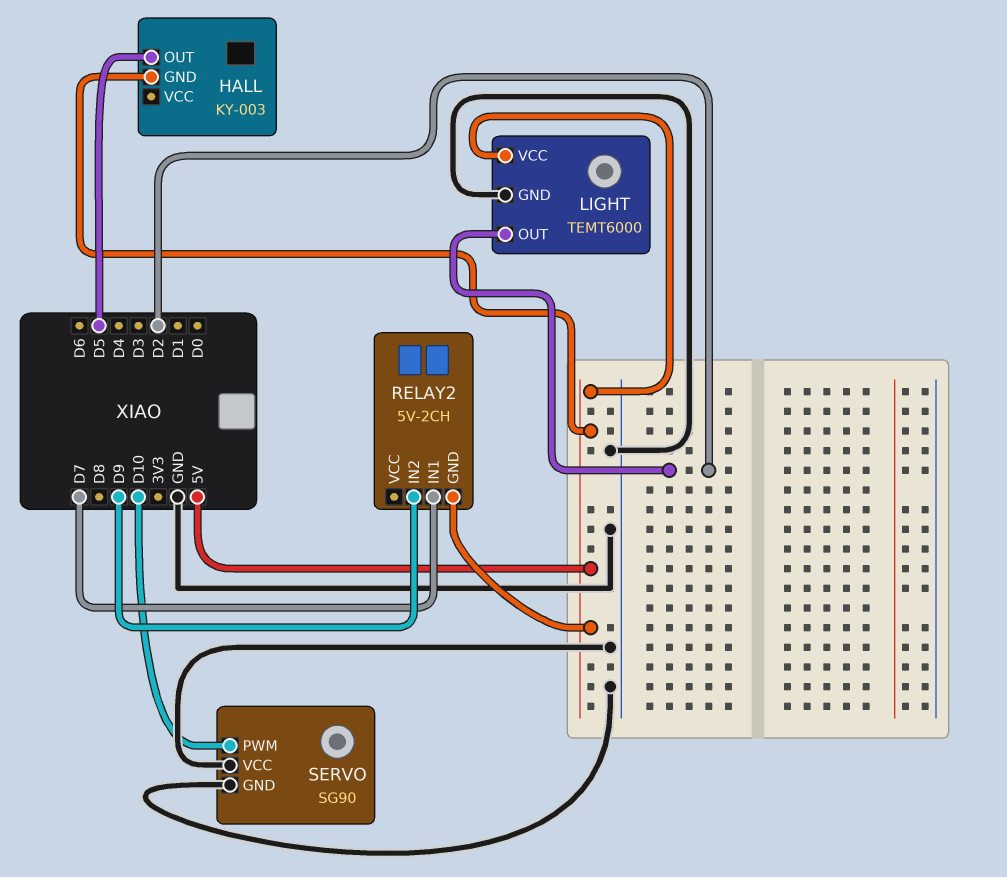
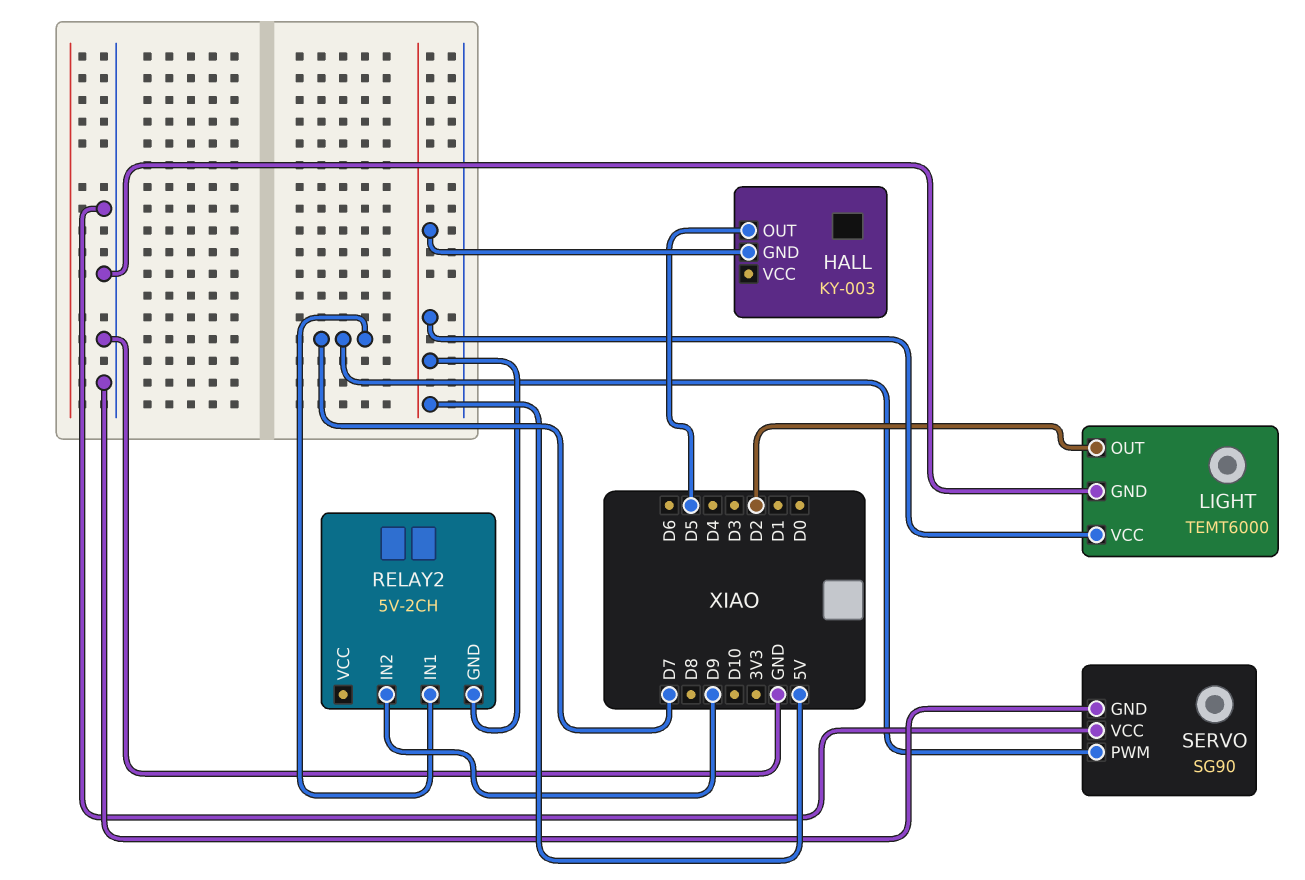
SERVO pin PWM: D10 -> D7

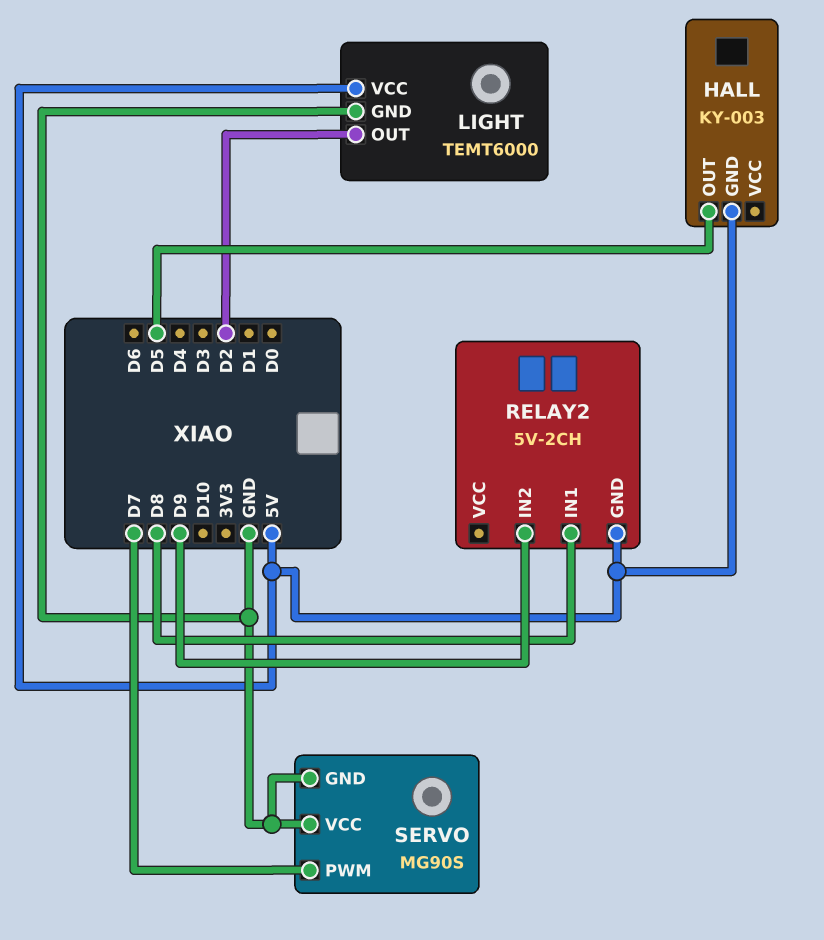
RELAY2 pin IN1: D7 -> D8
SERVO: SG90 -> MG90S

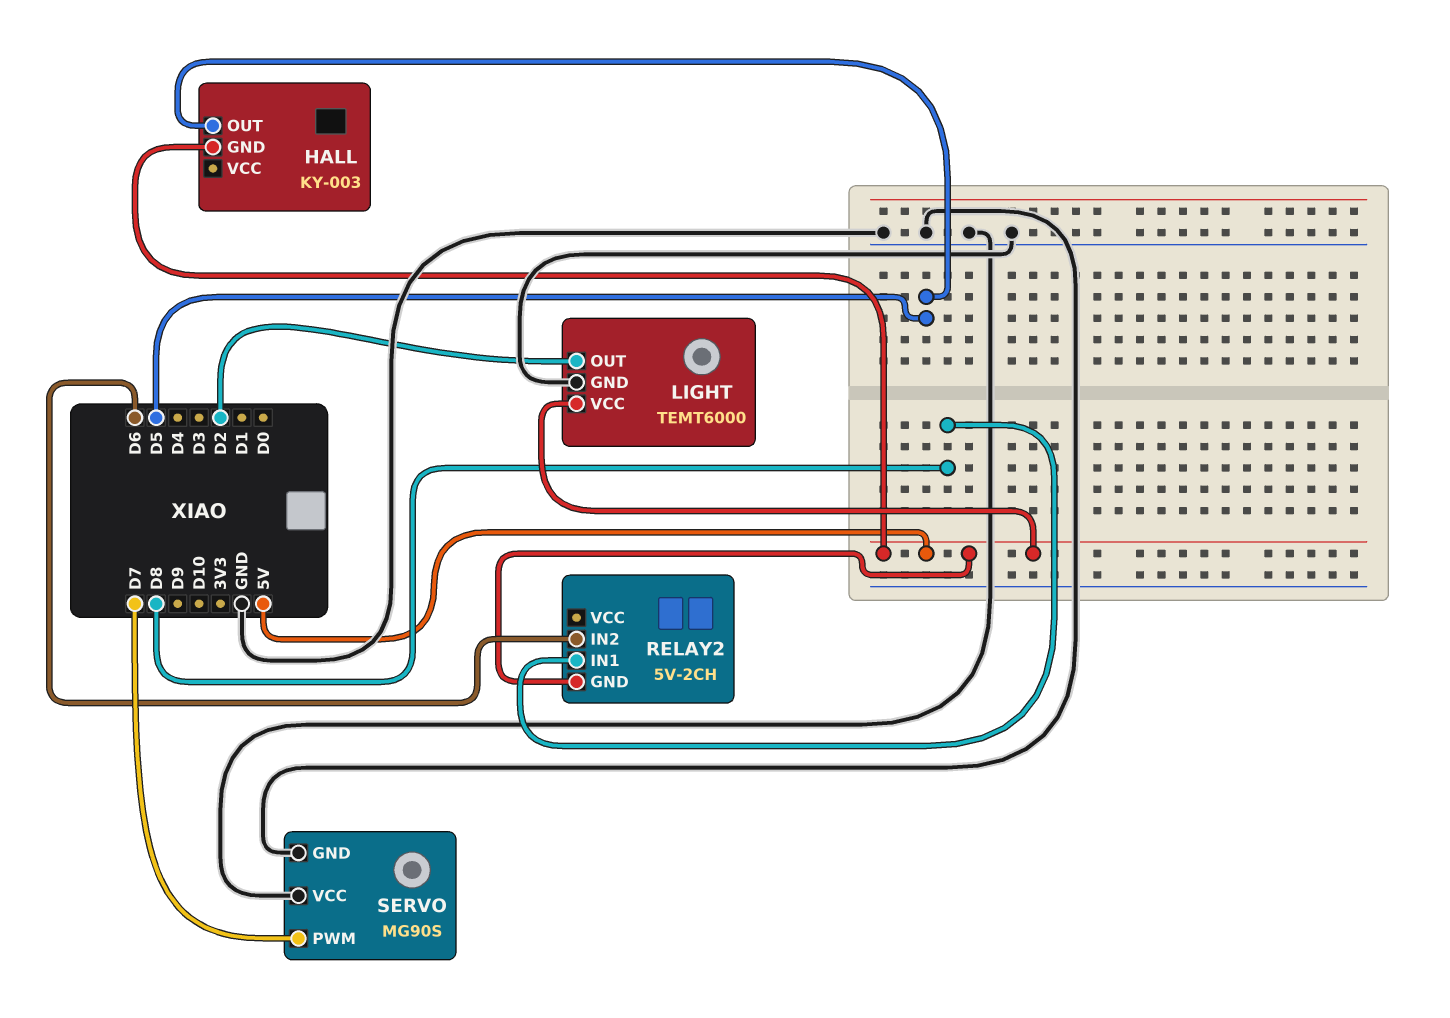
RELAY2 pin IN2: D9 -> D6

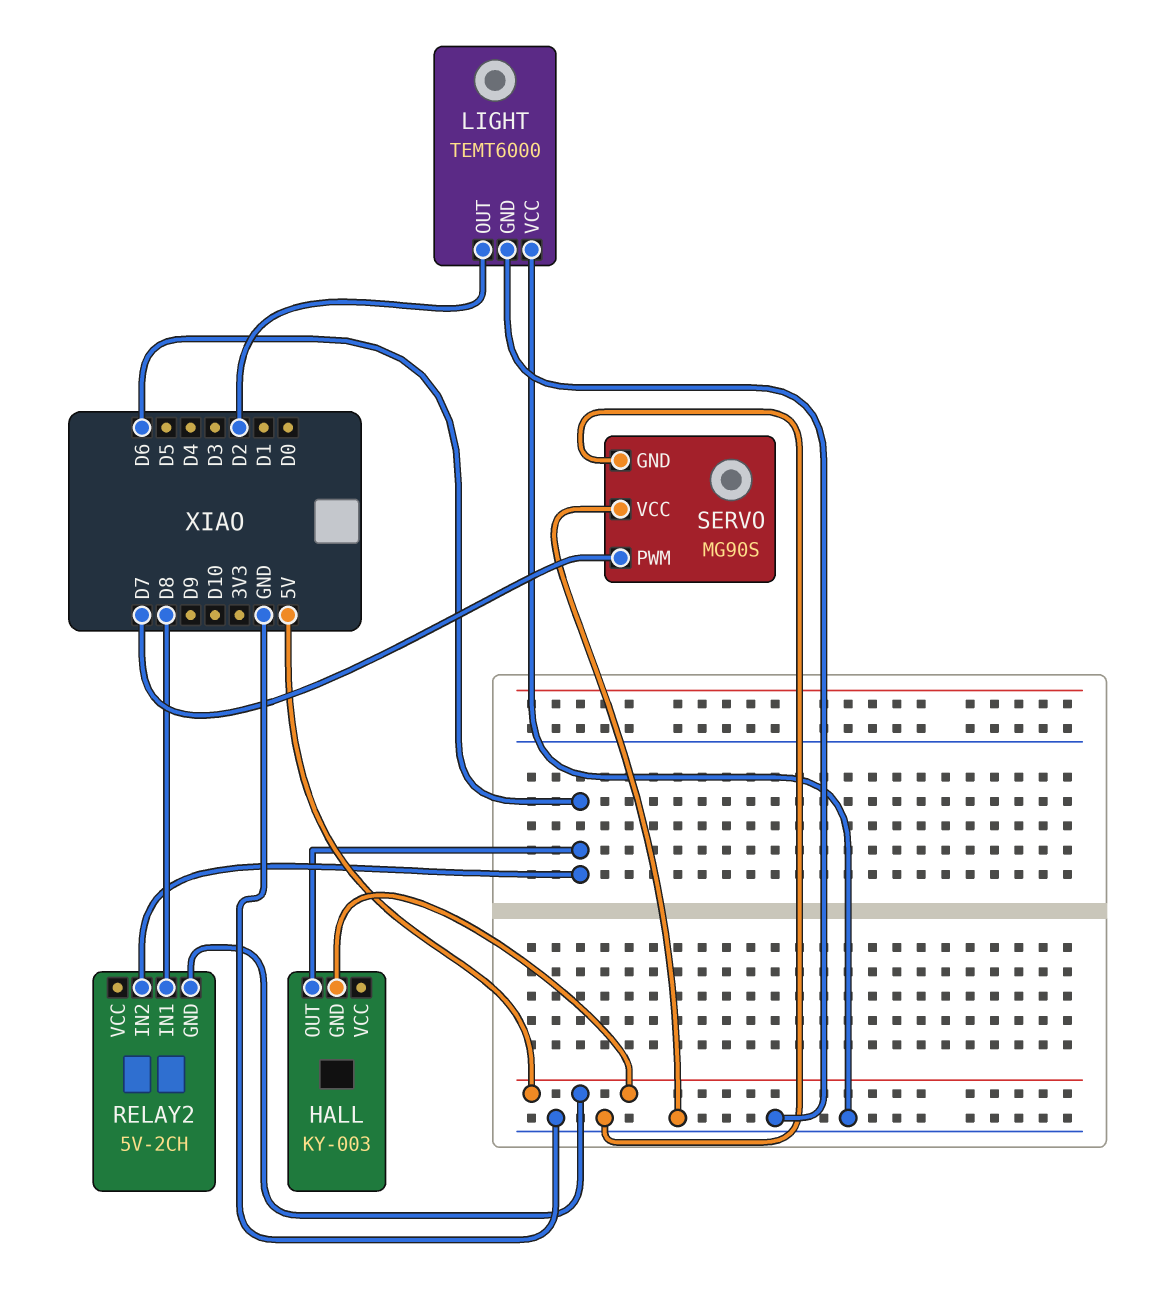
HALL pin OUT: D5 -> D6
LIGHT pin VCC: 5V -> GND

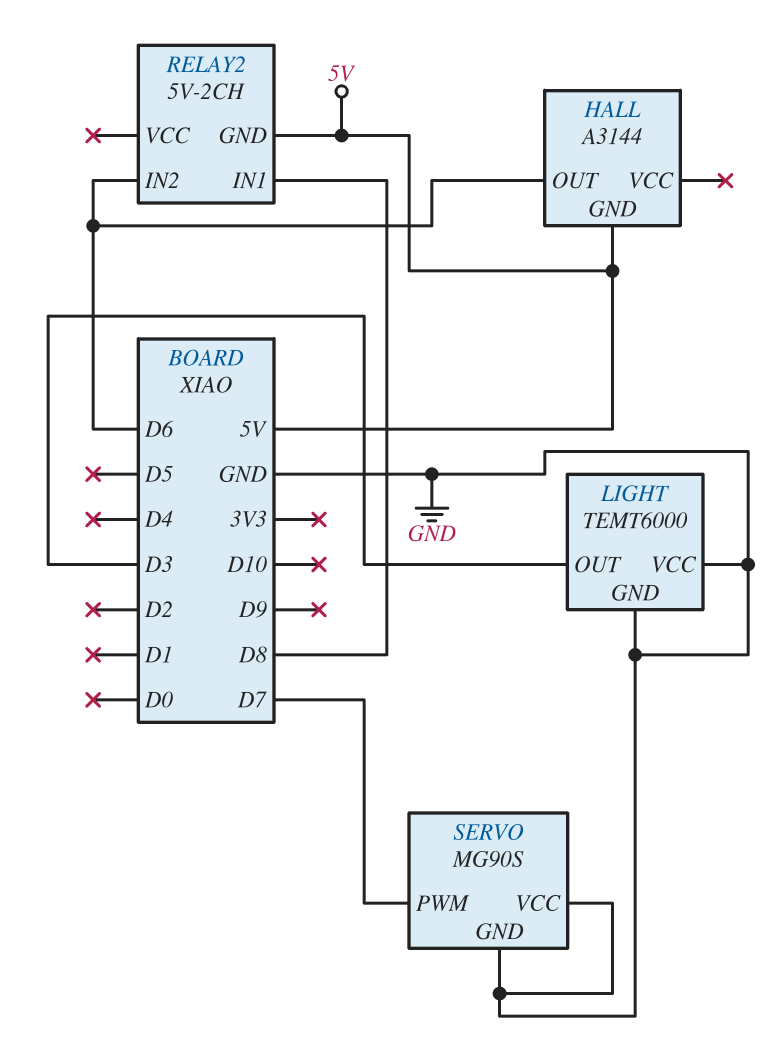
HALL: KY-003 -> A3144
LIGHT pin OUT: D2 -> D3

